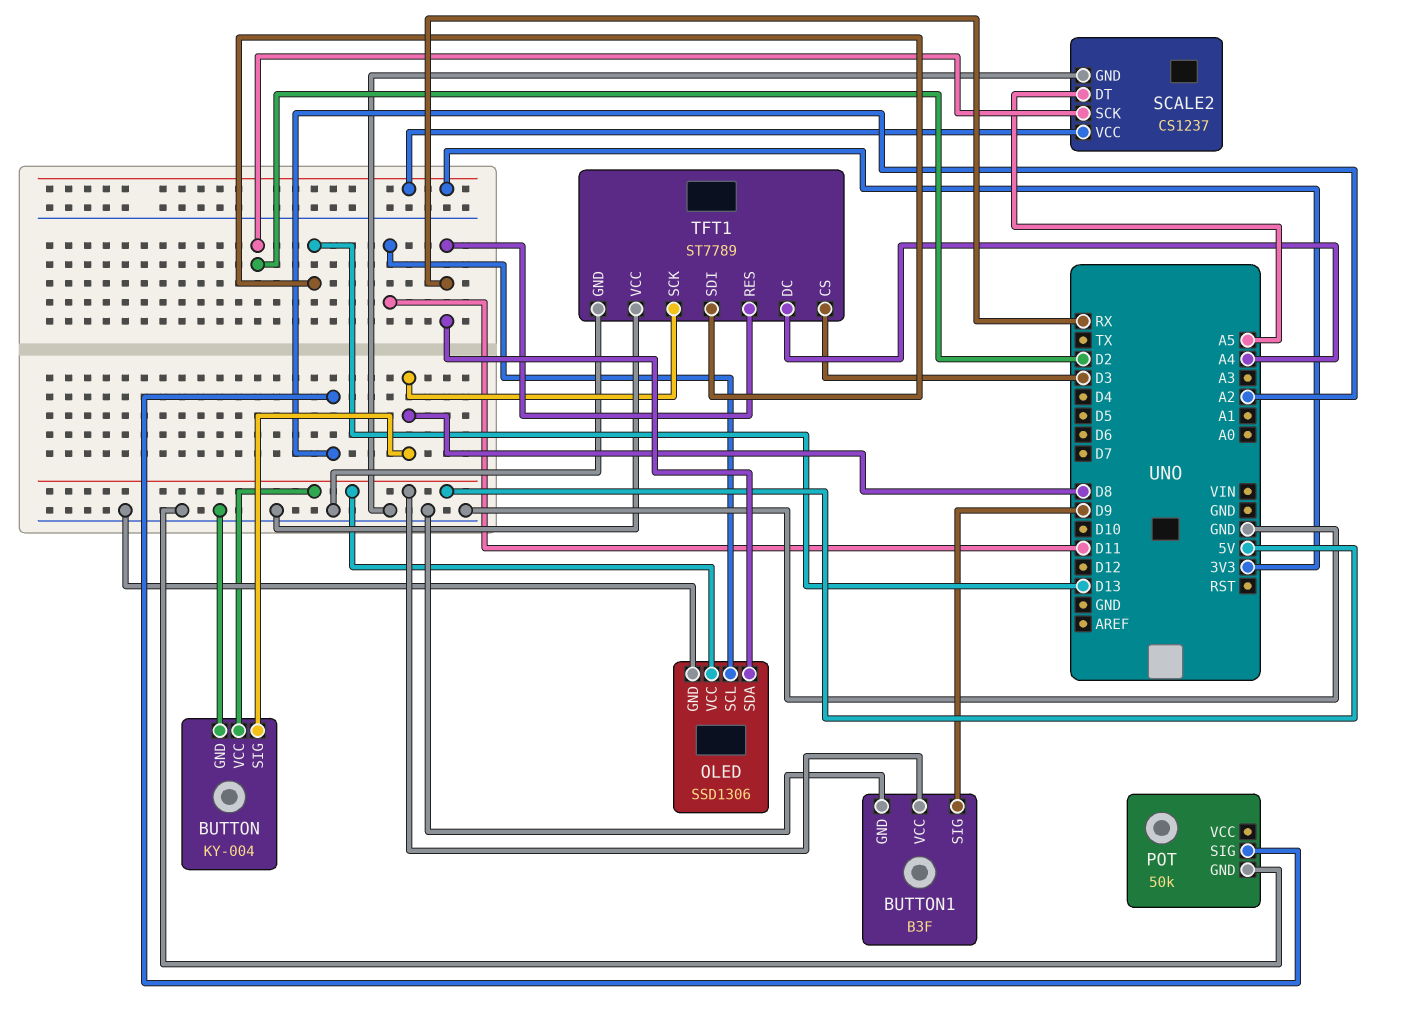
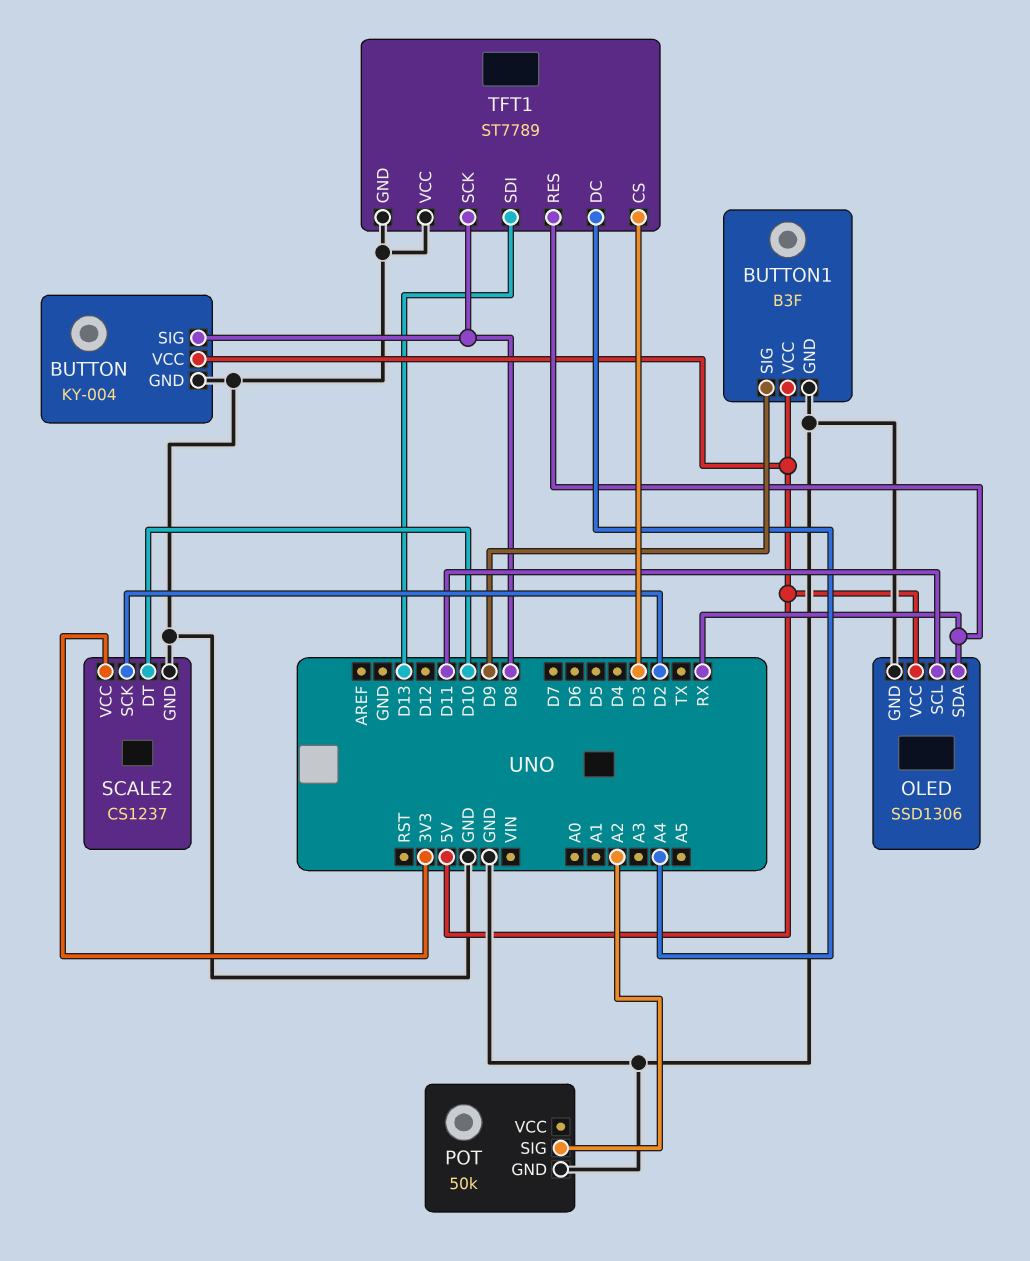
SCALE2 pin DT: A5 -> D10

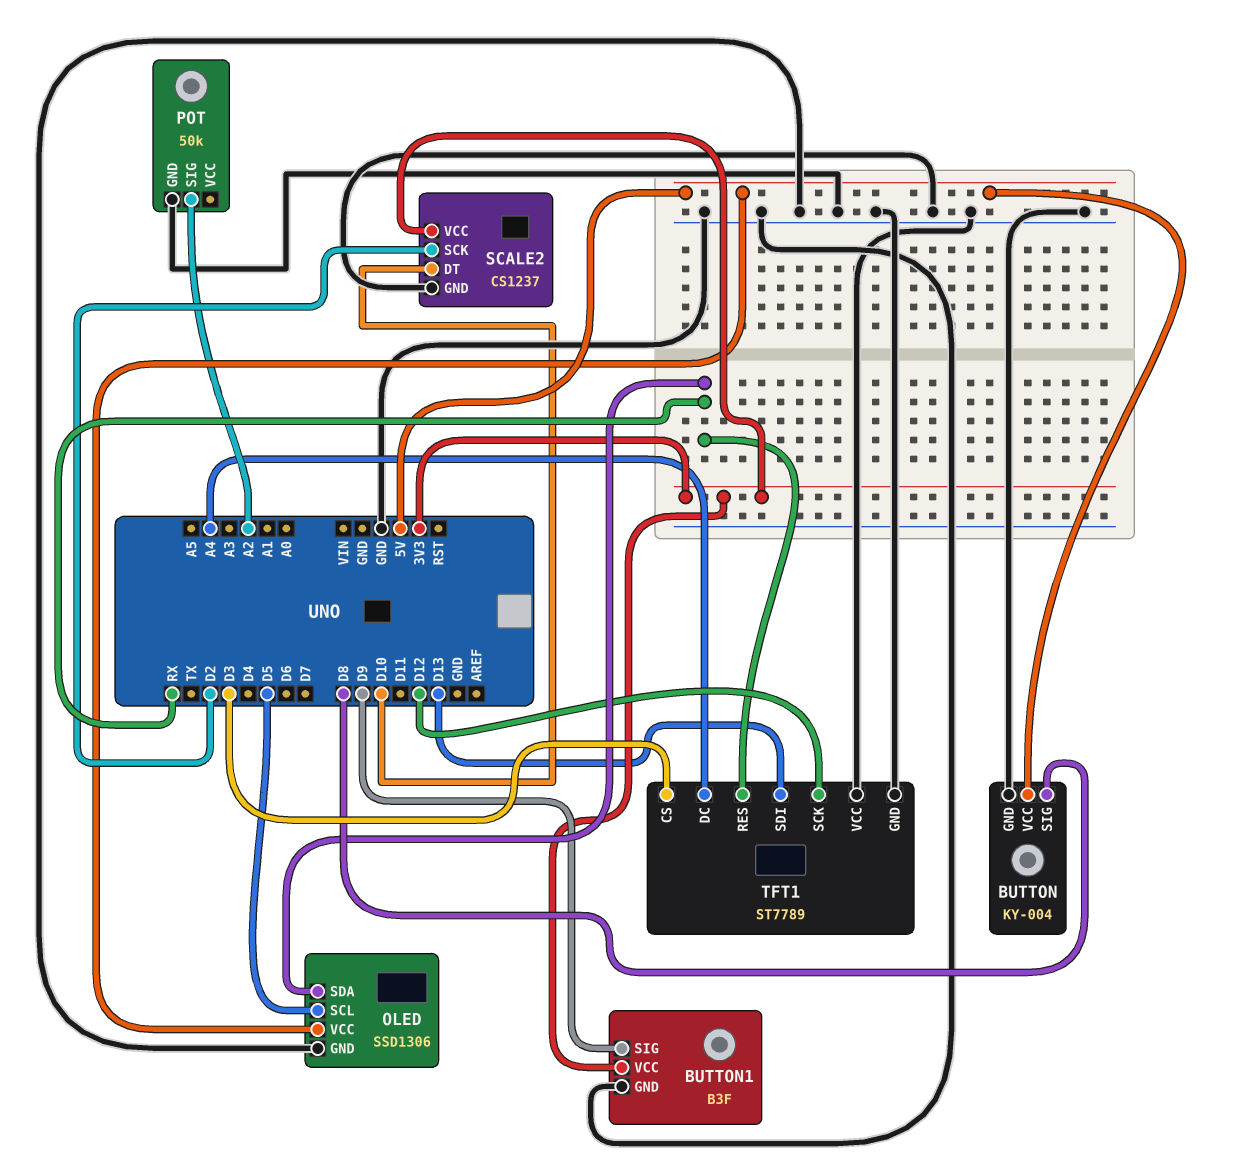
BUTTON1 pin VCC: 5V -> 3V3
OLED pin SCL: D11 -> D5
TFT1 pin SCK: D8 -> D12

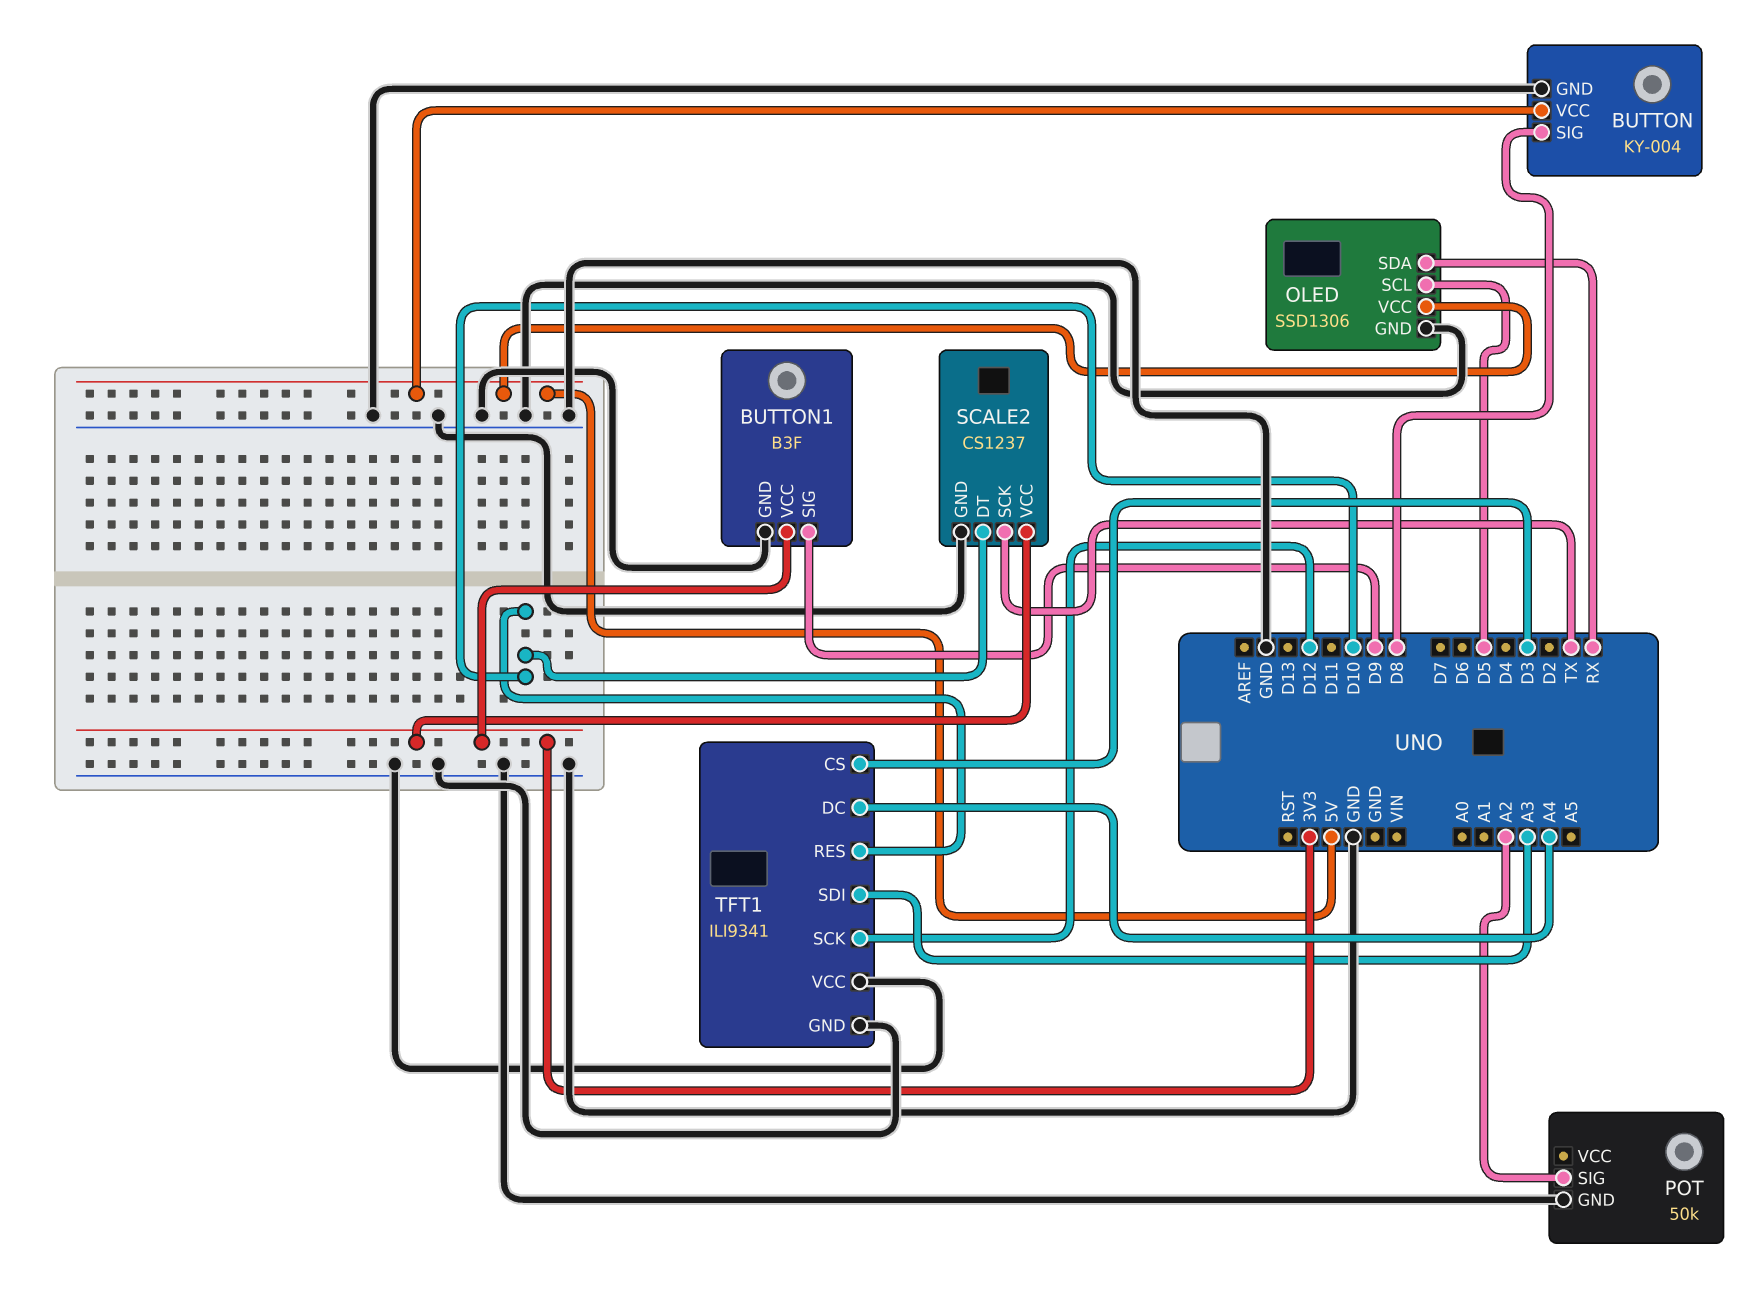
SCALE2 pin SCK: D2 -> TX
TFT1: ST7789 -> ILI9341
TFT1 pin RES: RX -> D10
TFT1 pin SDI: D13 -> A3

